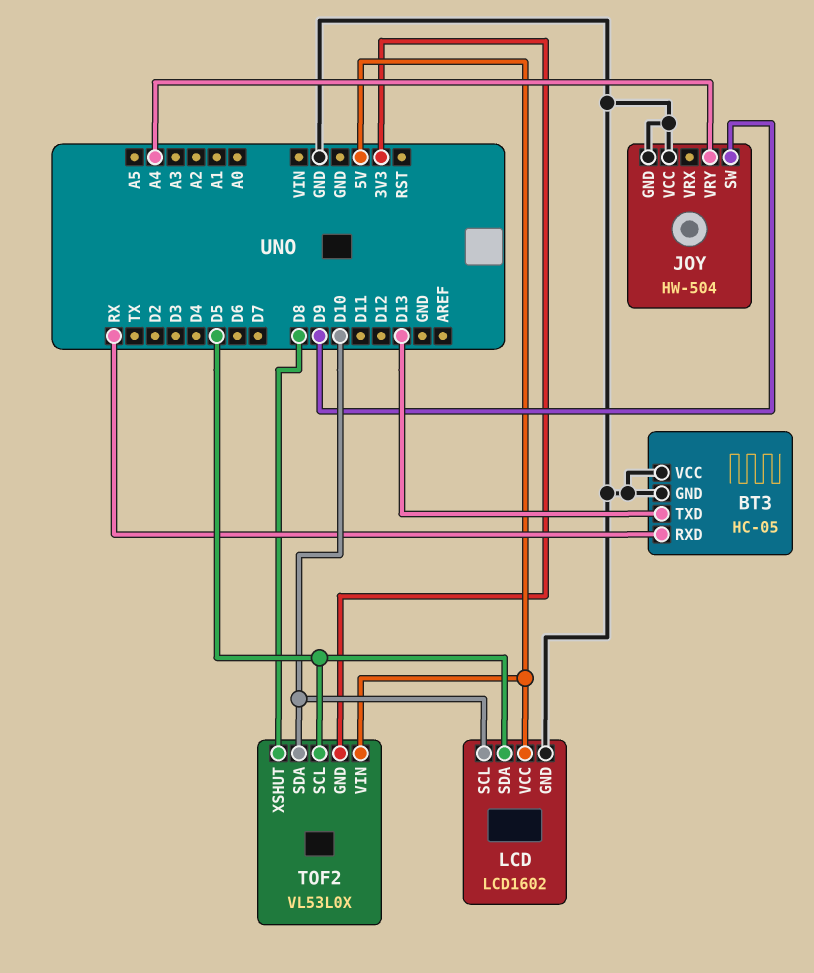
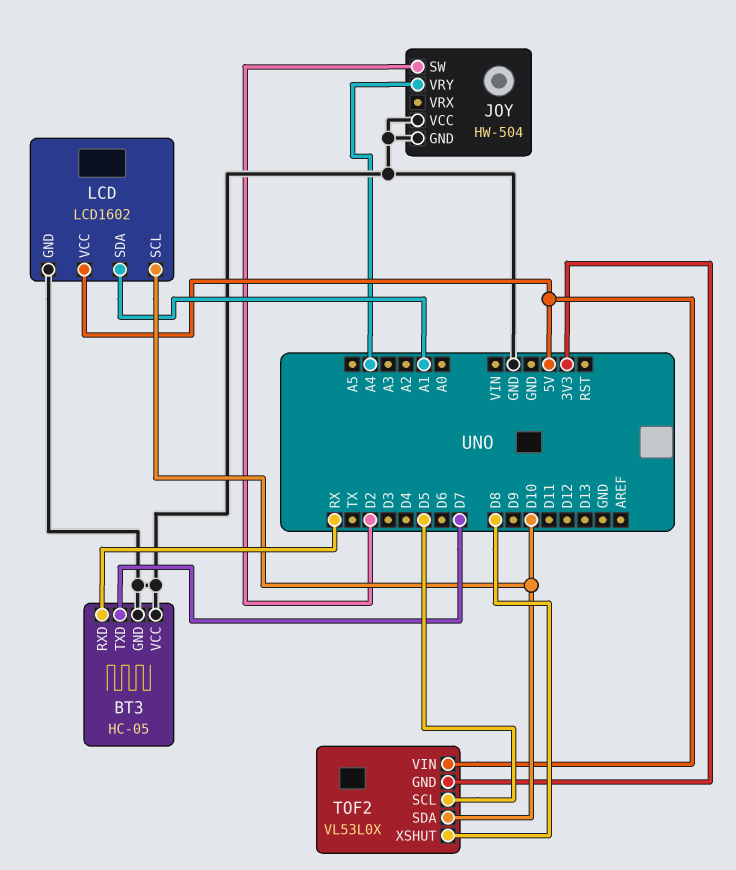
BT3 pin TXD: D13 -> D7
JOY pin SW: D9 -> D2
LCD pin SDA: D5 -> A1

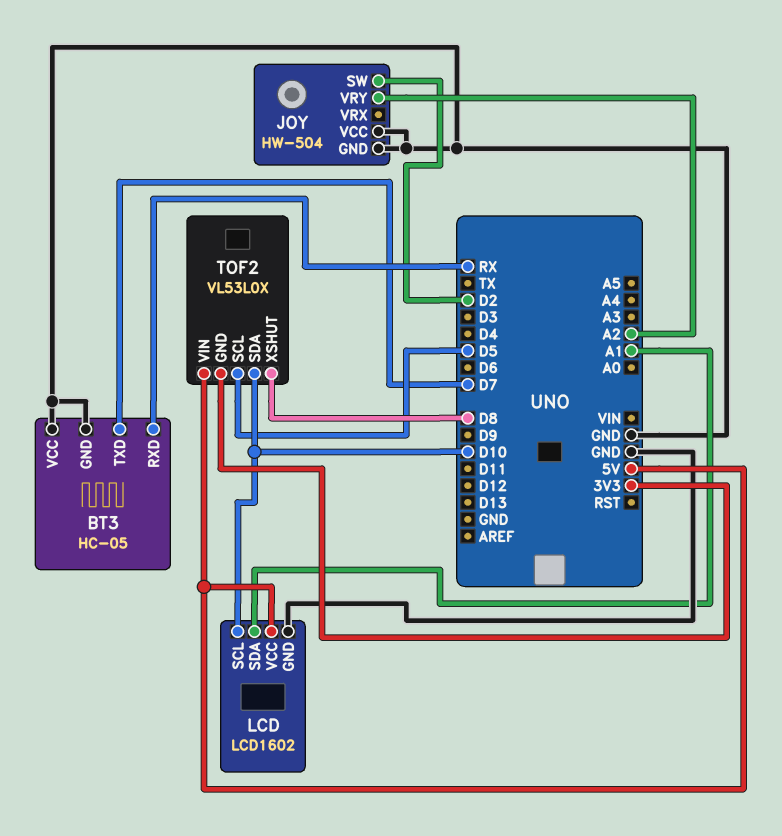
JOY pin VRY: A4 -> A2

